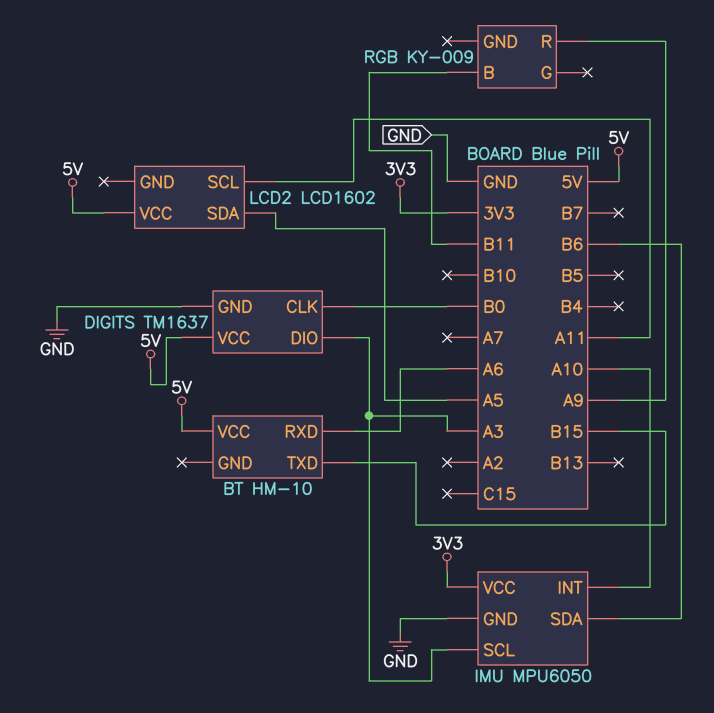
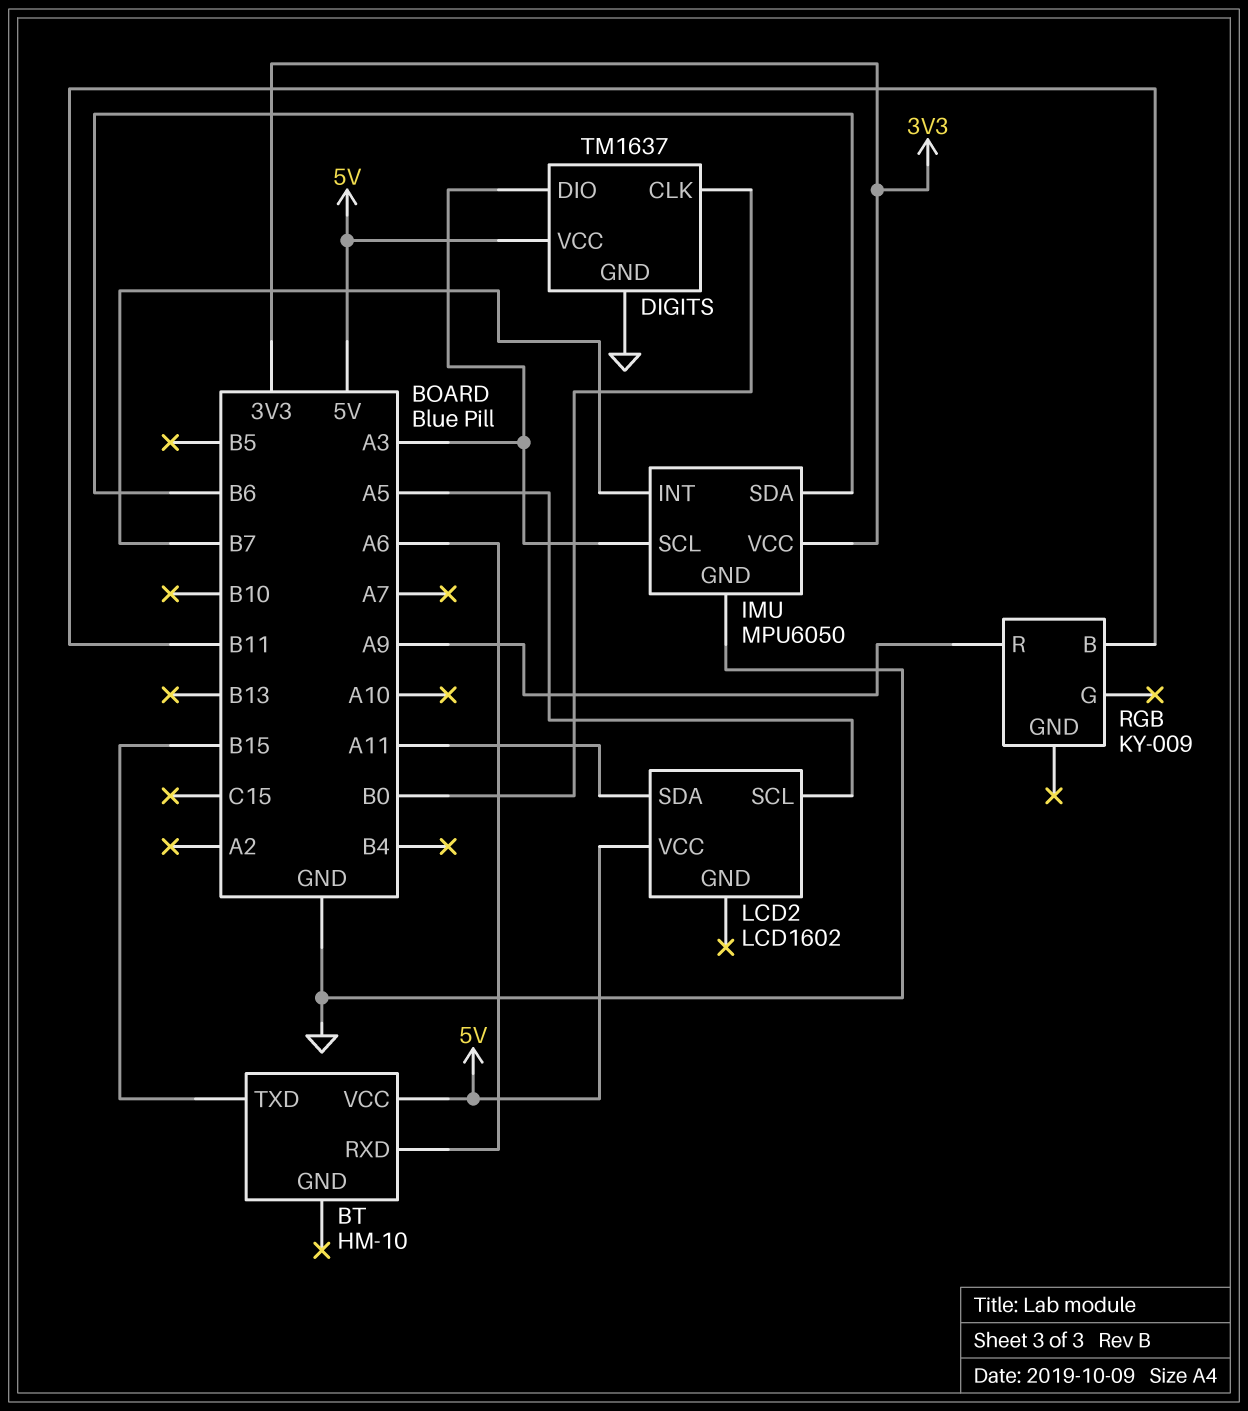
IMU pin INT: A10 -> B7
LCD2 pin SCL: A11 -> A5
LCD2 pin SDA: A5 -> A11

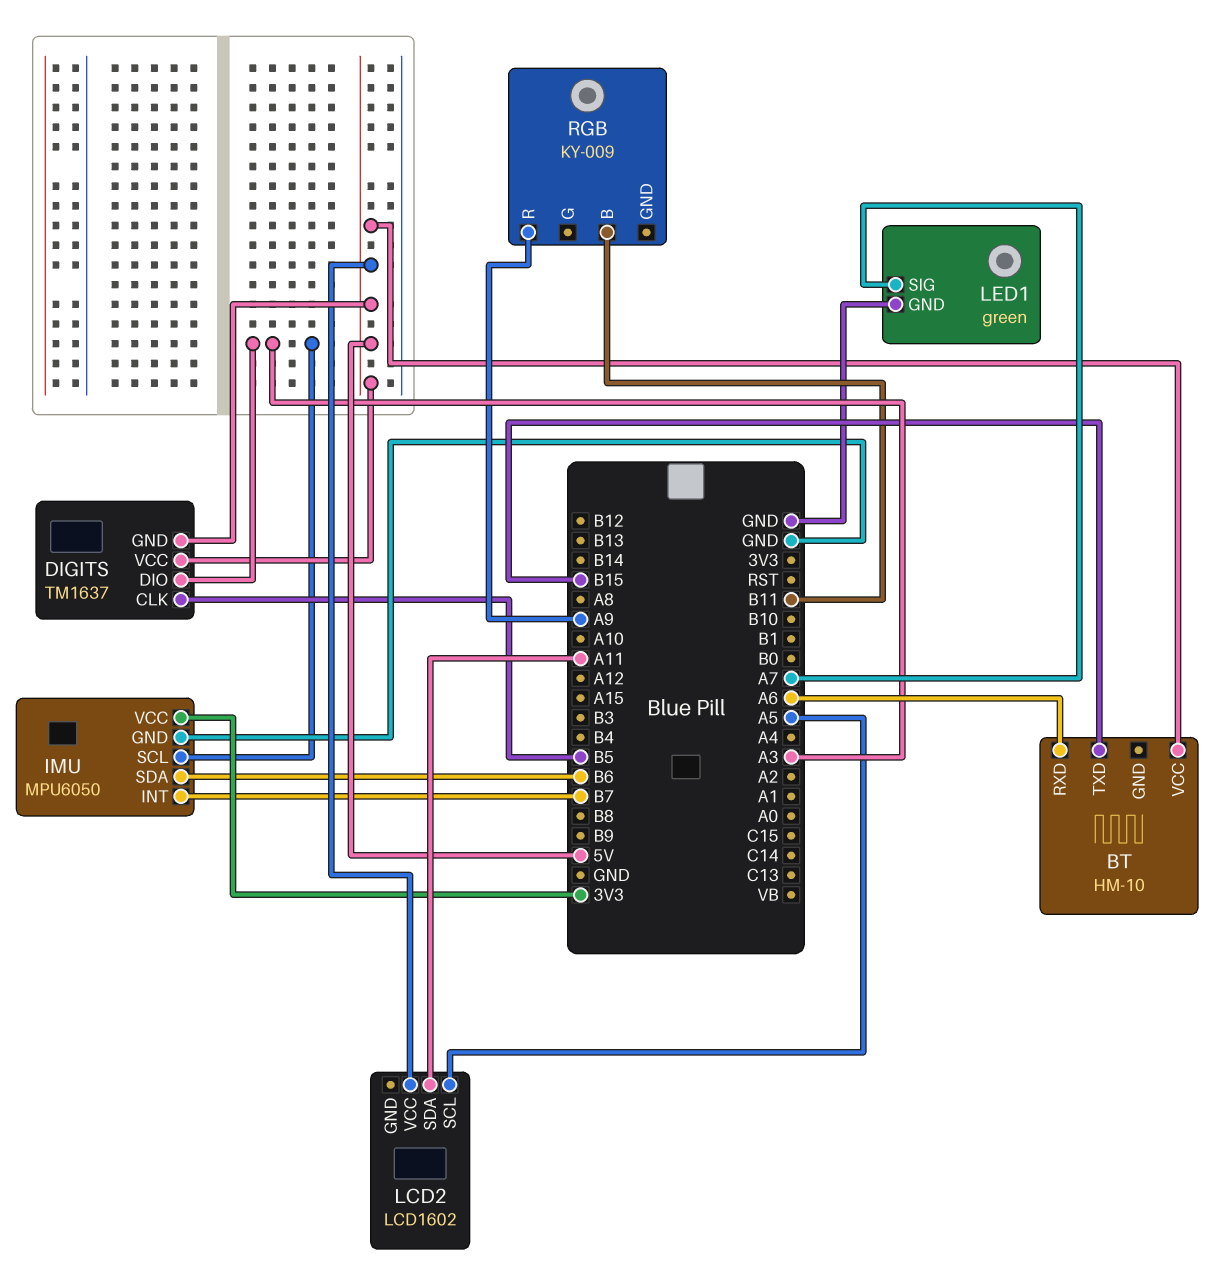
DIGITS pin CLK: B0 -> B5
DIGITS pin GND: GND -> 5V
LED1: none -> green
LED1 pin GND: none -> GND
LED1 pin SIG: none -> A7

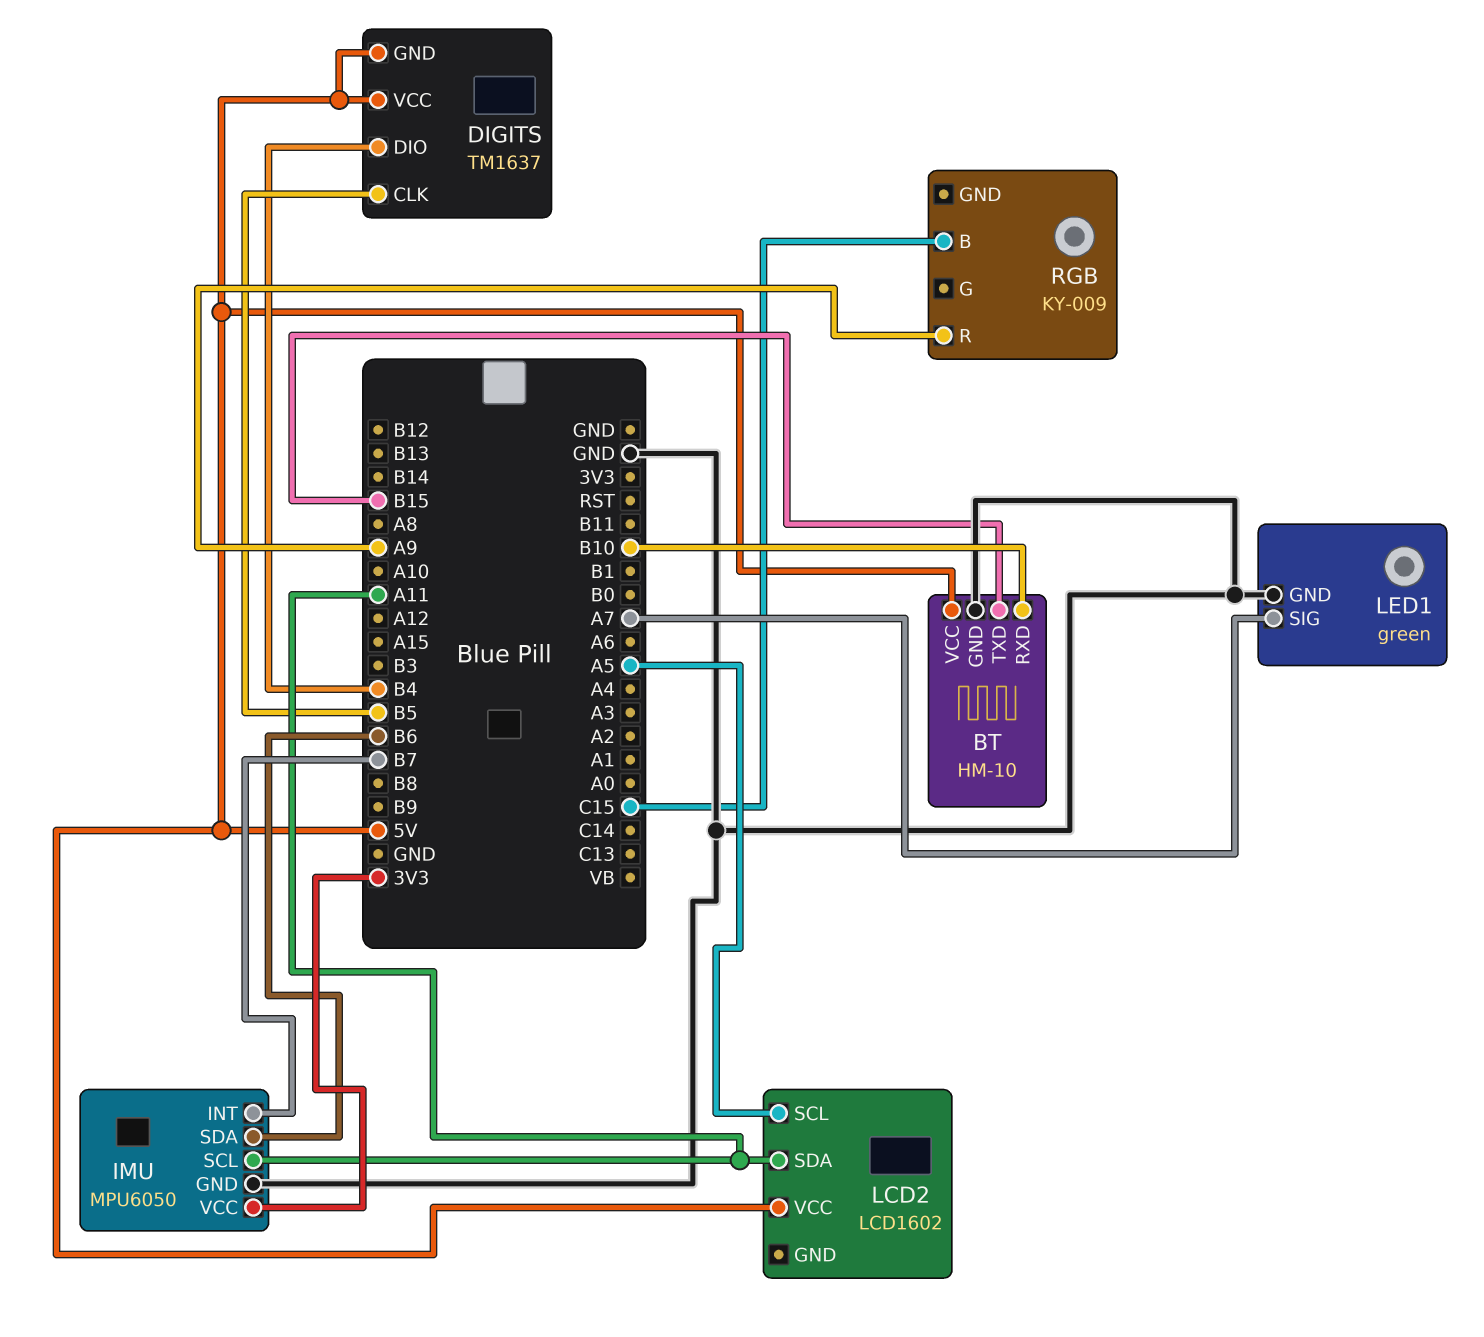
BT pin GND: none -> GND
BT pin RXD: A6 -> B10
DIGITS pin DIO: A3 -> B4
IMU pin SCL: A3 -> A11
RGB pin B: B11 -> C15

